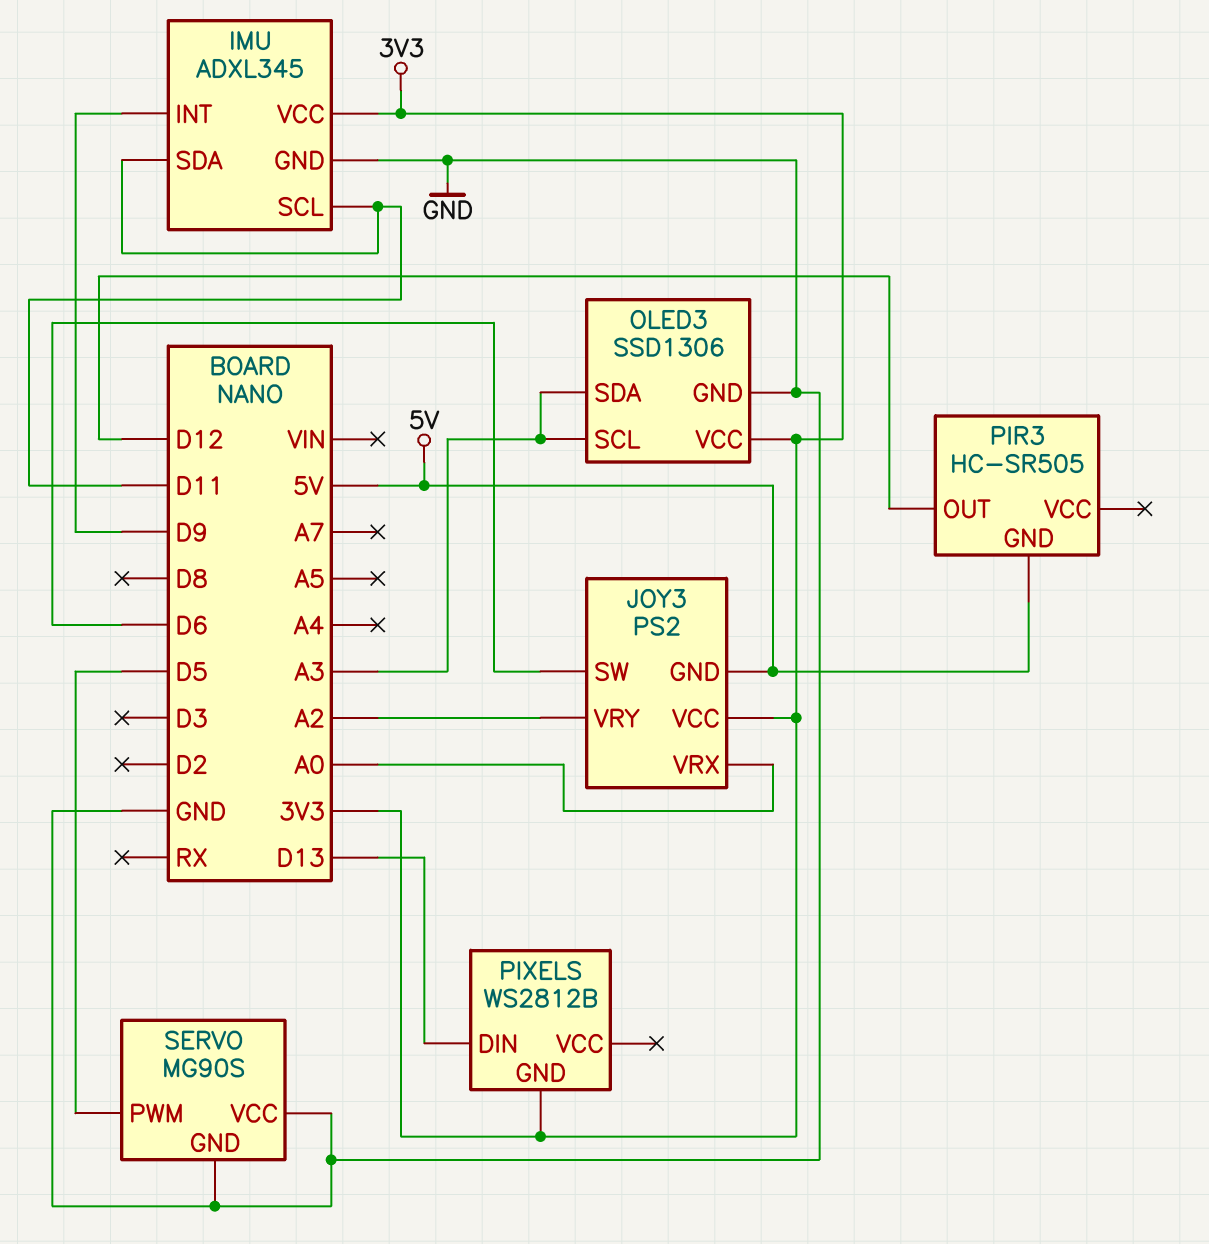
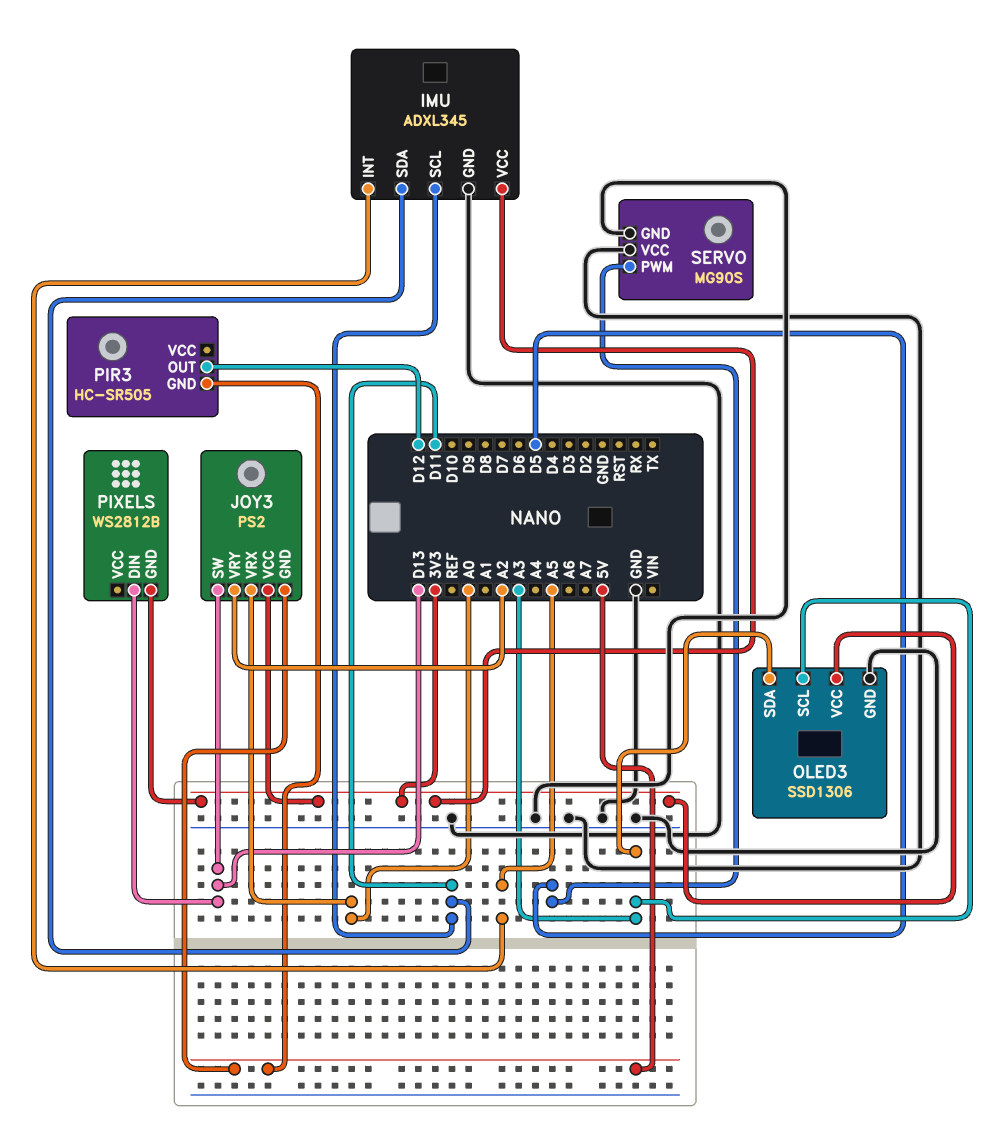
IMU pin INT: D9 -> A5
JOY3 pin SW: D6 -> D13

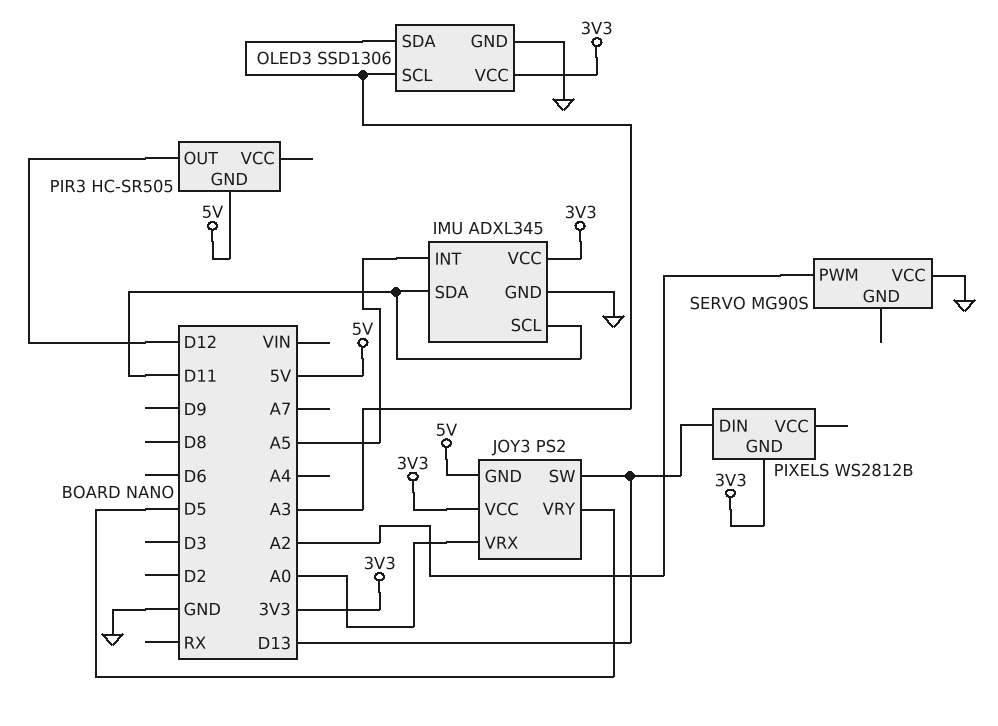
JOY3 pin VRY: A2 -> D5
SERVO pin GND: GND -> none
SERVO pin PWM: D5 -> A2

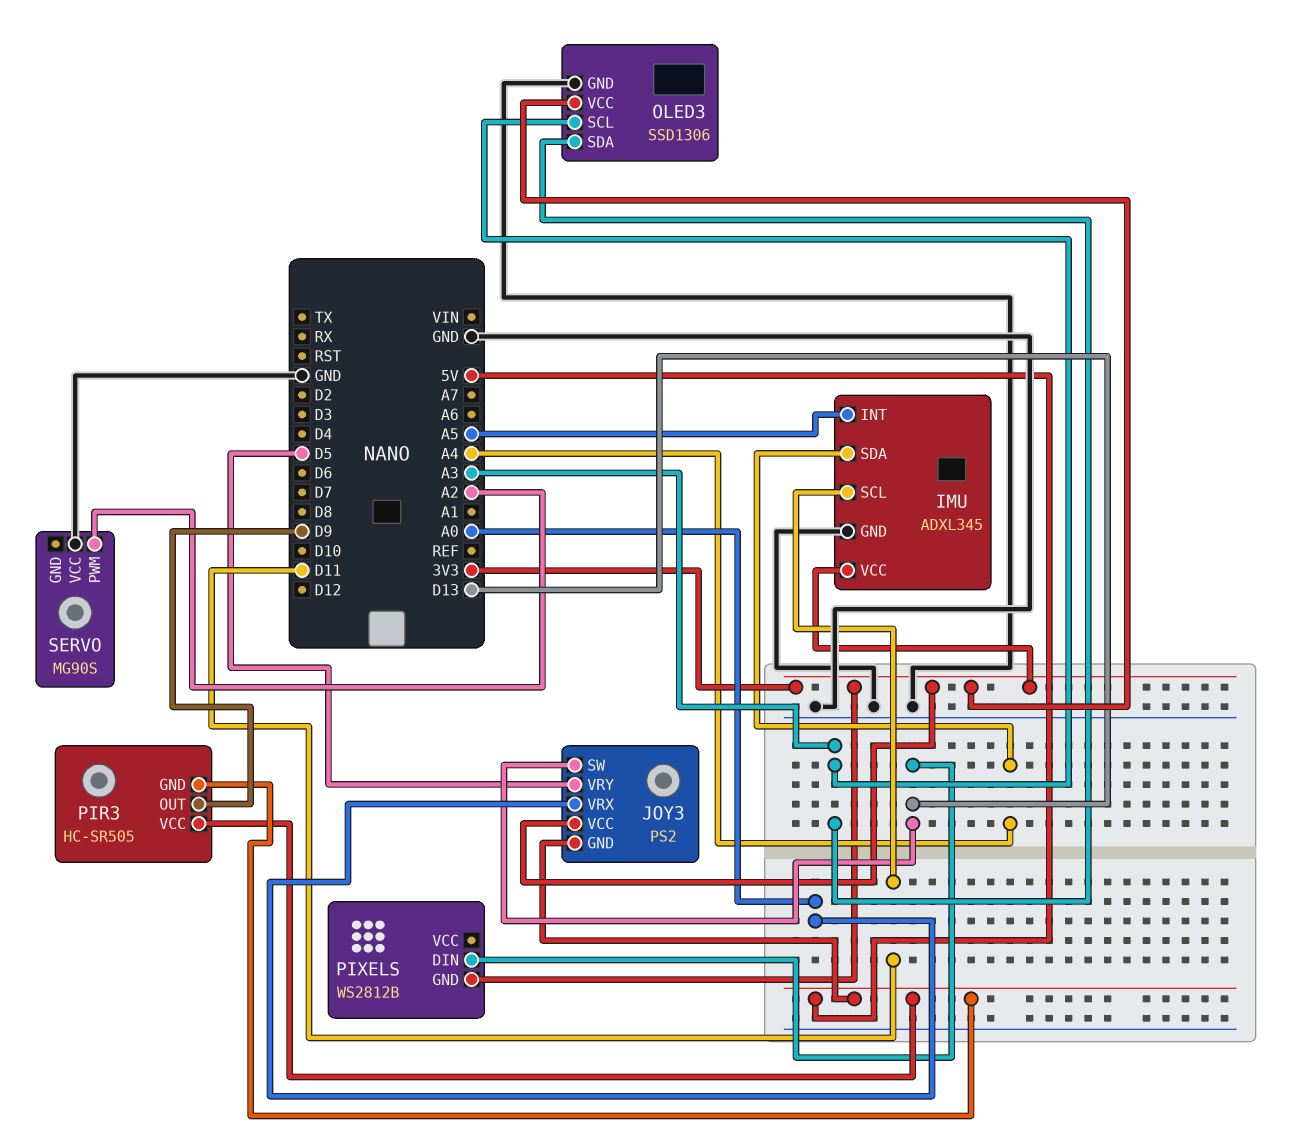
IMU pin SDA: D11 -> A4
PIR3 pin OUT: D12 -> D9
PIR3 pin VCC: none -> 5V

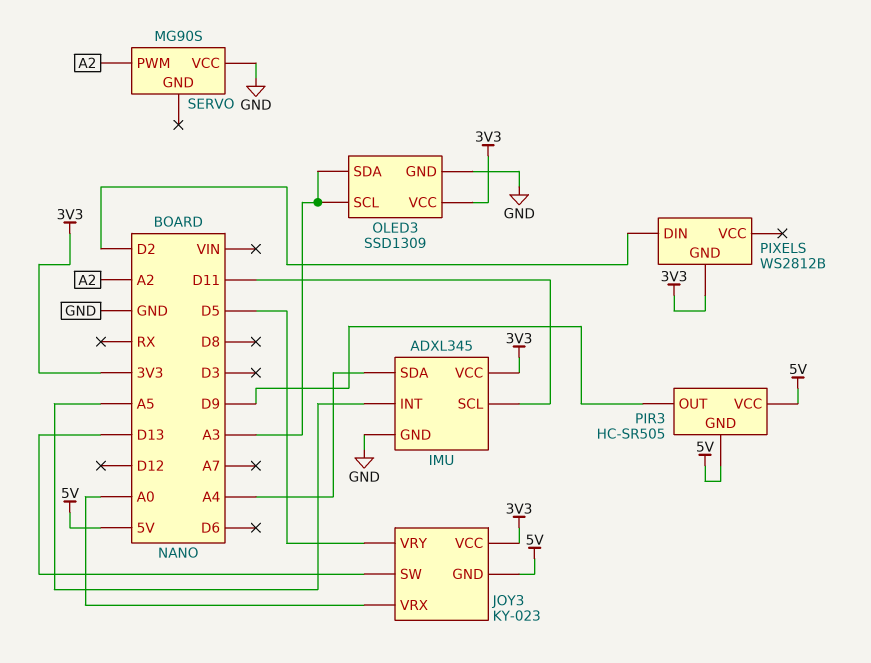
JOY3: PS2 -> KY-023
OLED3: SSD1306 -> SSD1309
PIXELS pin DIN: D13 -> D2

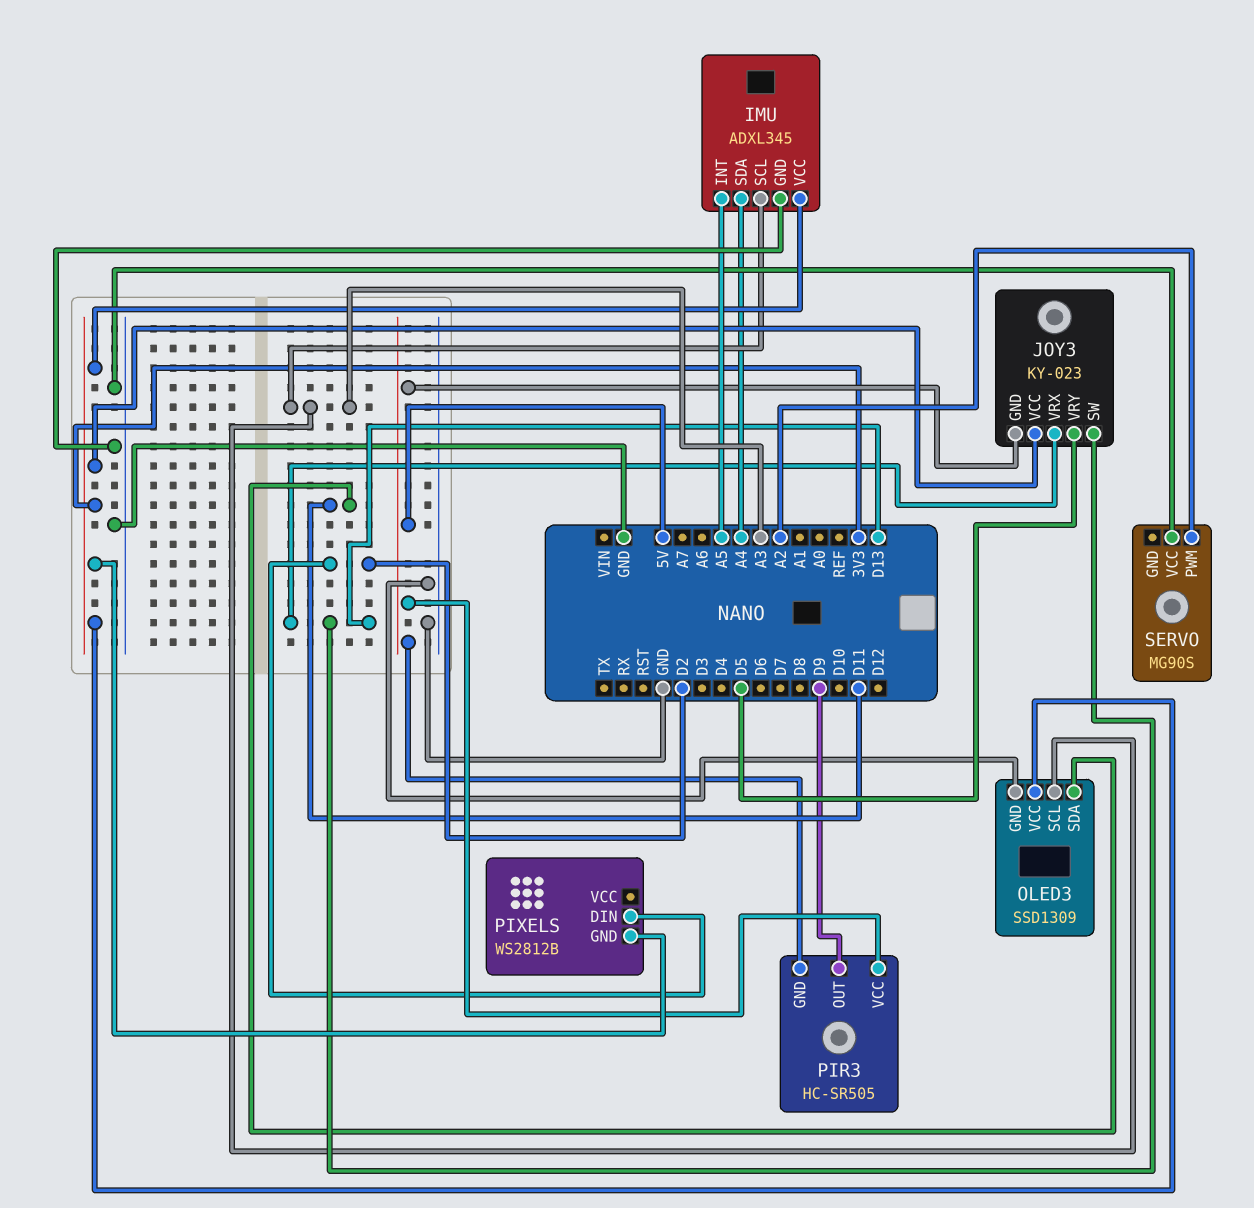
IMU pin SCL: D11 -> A3
JOY3 pin VRX: A0 -> D13
OLED3 pin SDA: A3 -> D11

